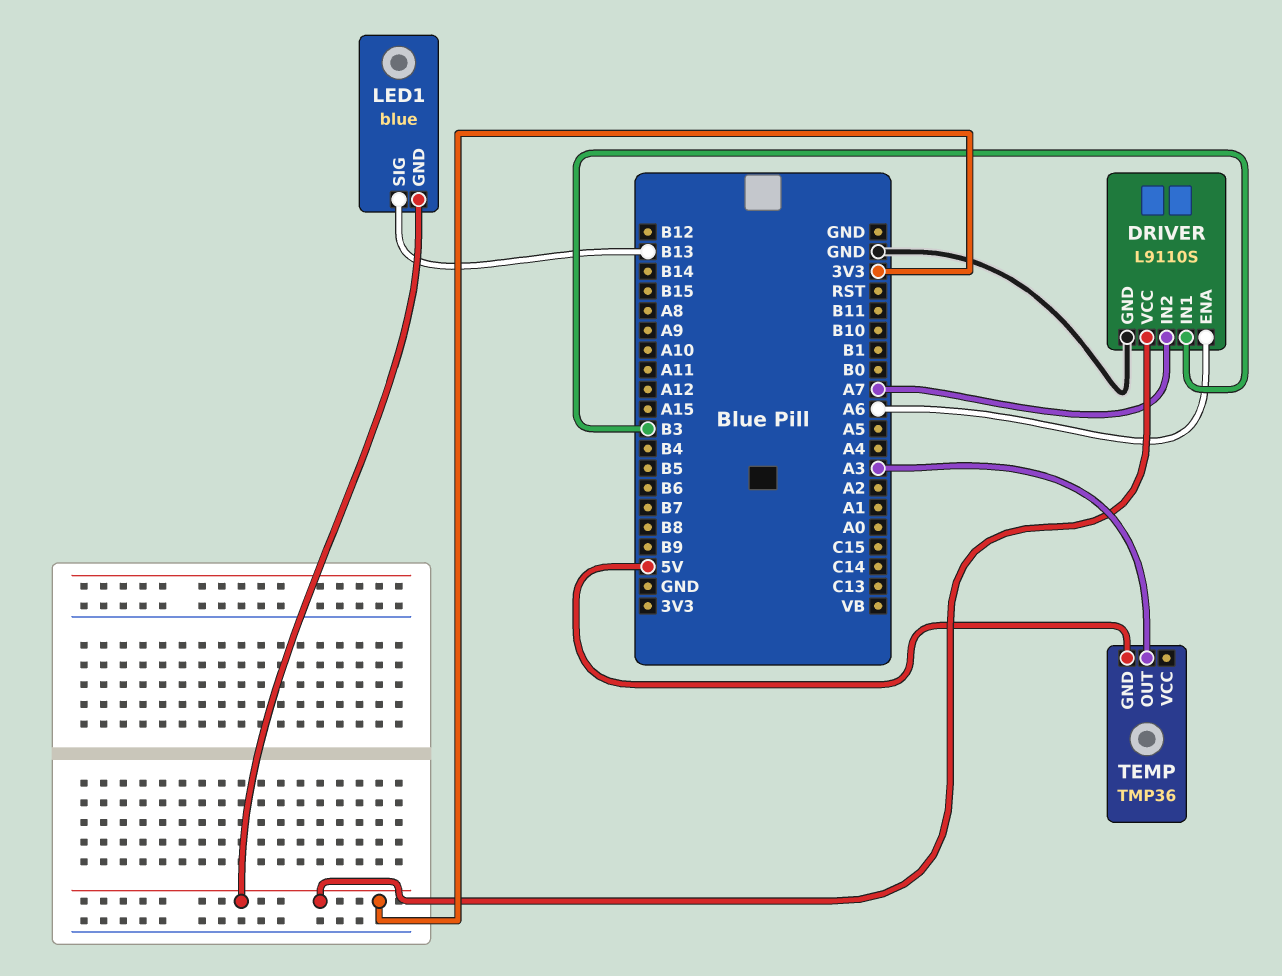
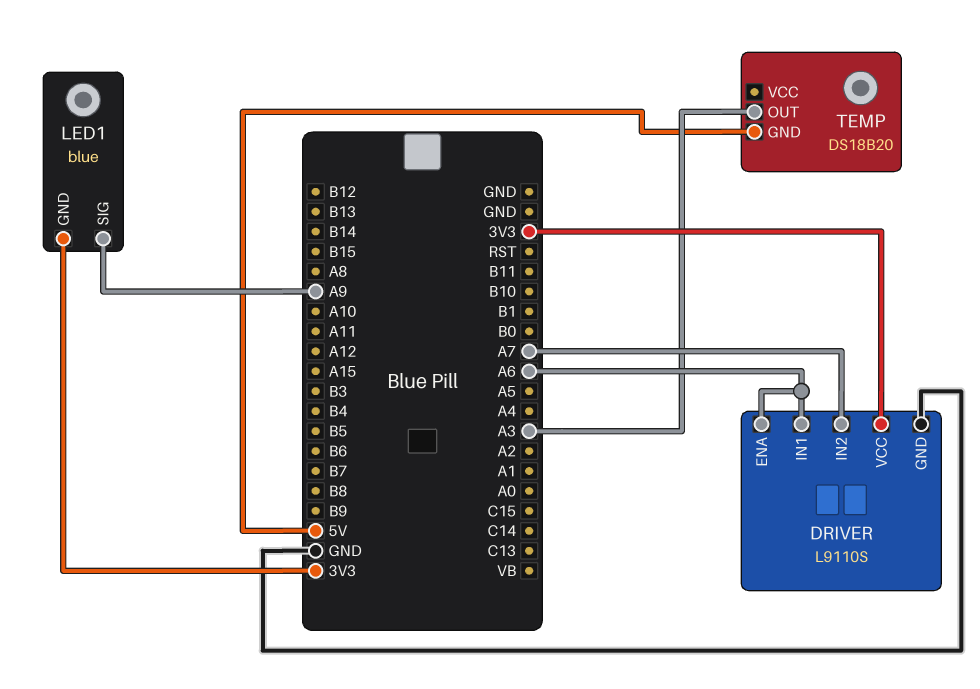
DRIVER pin IN1: B3 -> A6
LED1 pin SIG: B13 -> A9
TEMP: TMP36 -> DS18B20

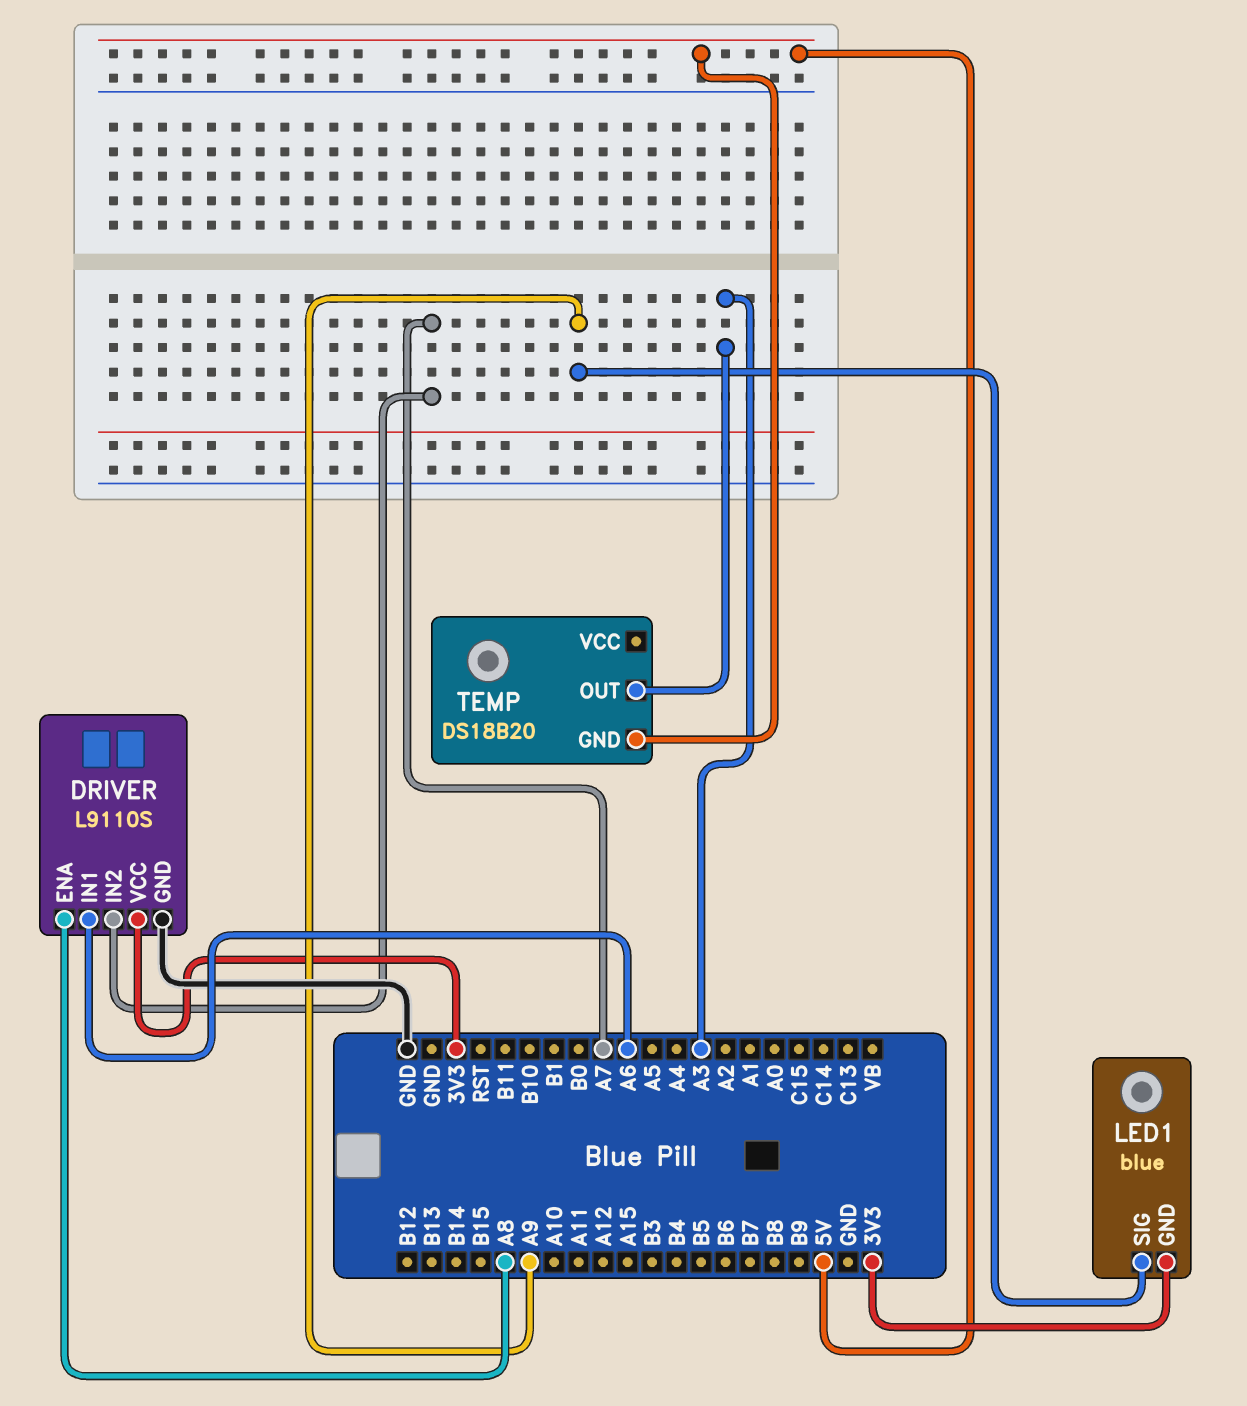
DRIVER pin ENA: A6 -> A8

